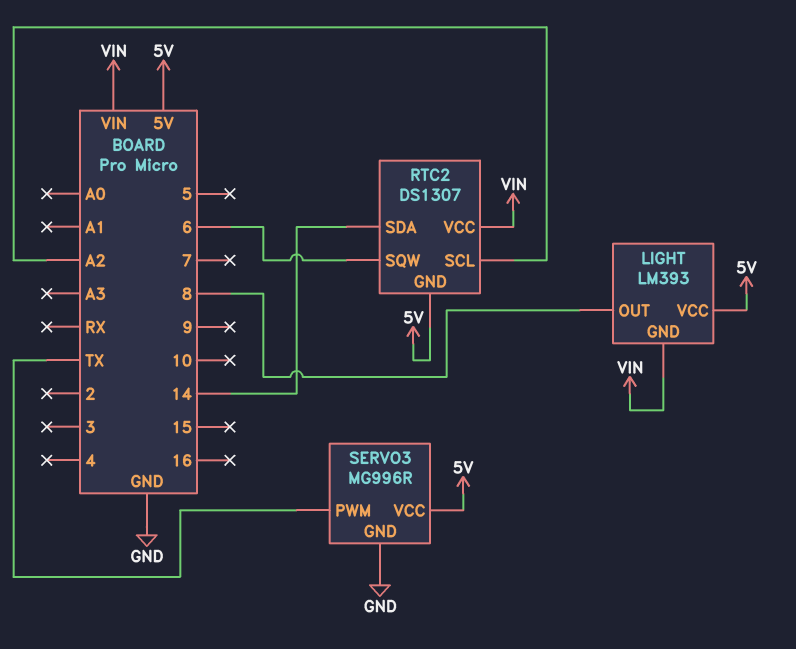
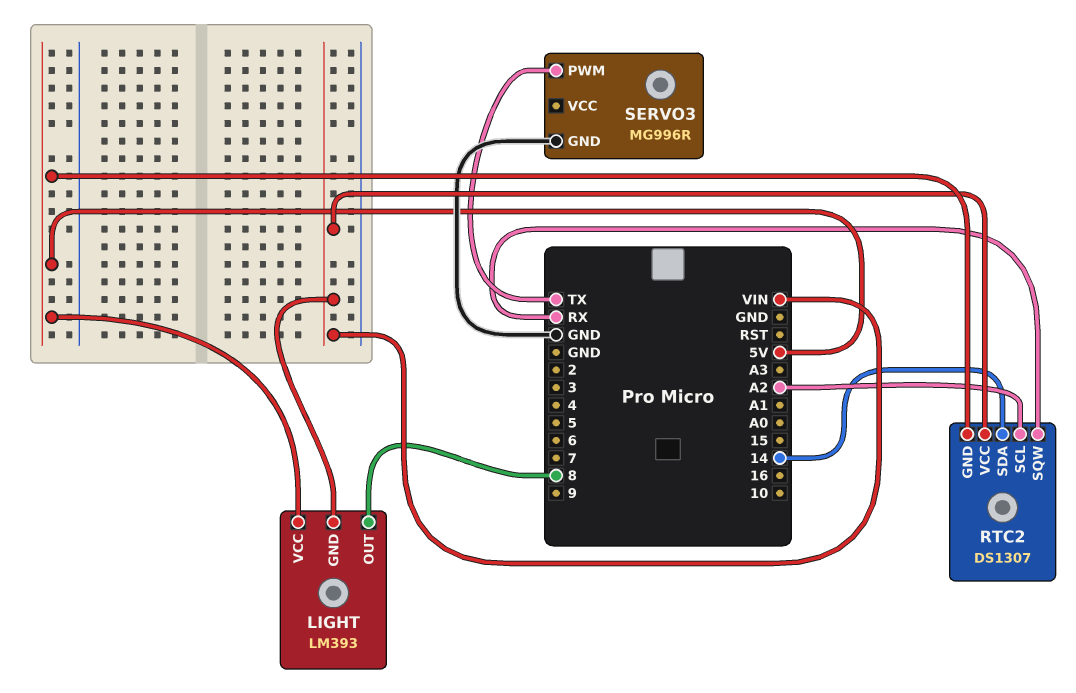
RTC2 pin SQW: 6 -> RX
SERVO3 pin VCC: 5V -> none

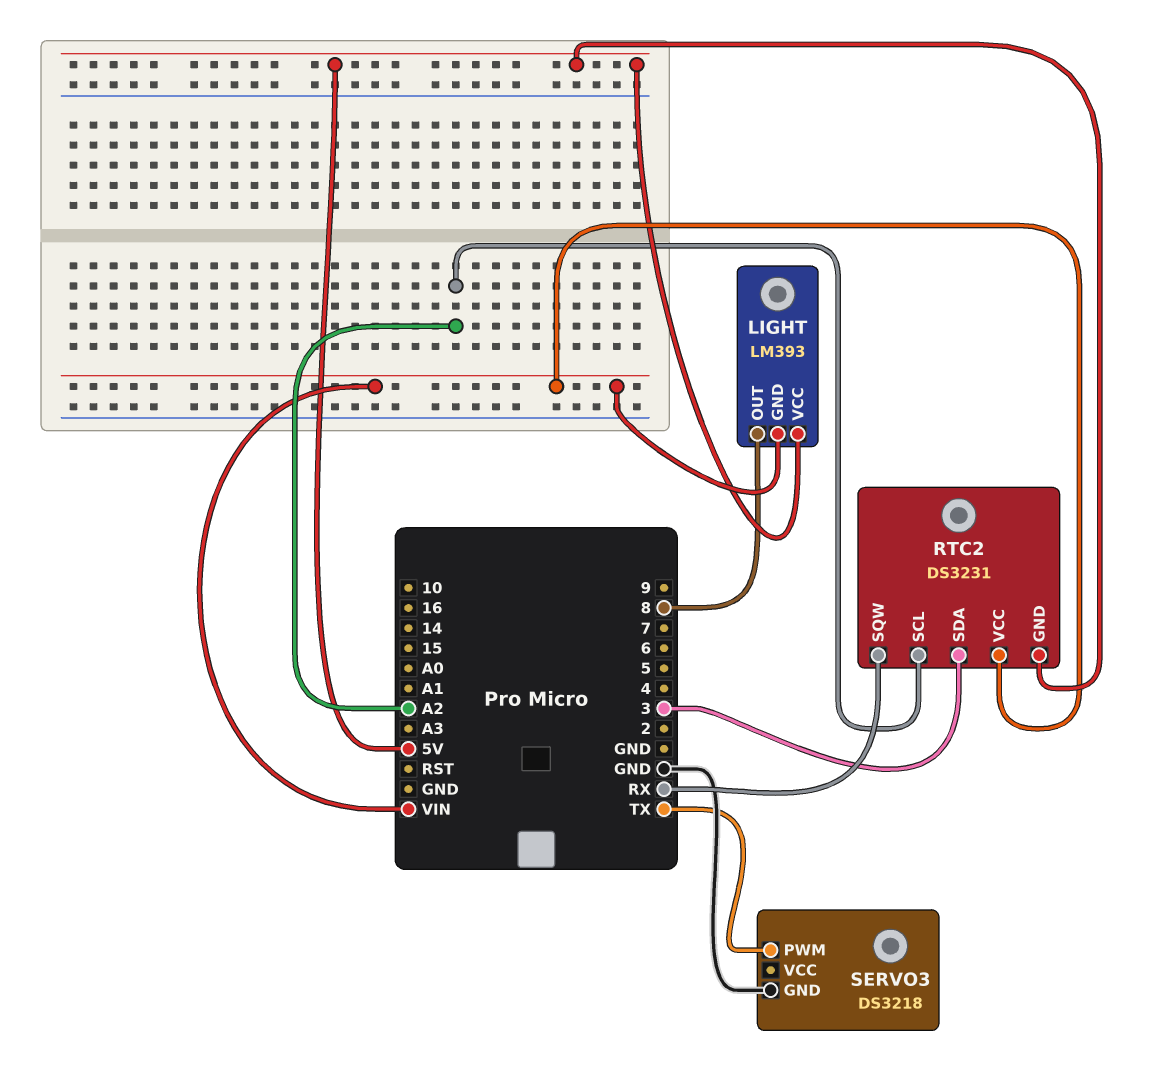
RTC2: DS1307 -> DS3231
RTC2 pin SDA: 14 -> 3
SERVO3: MG996R -> DS3218

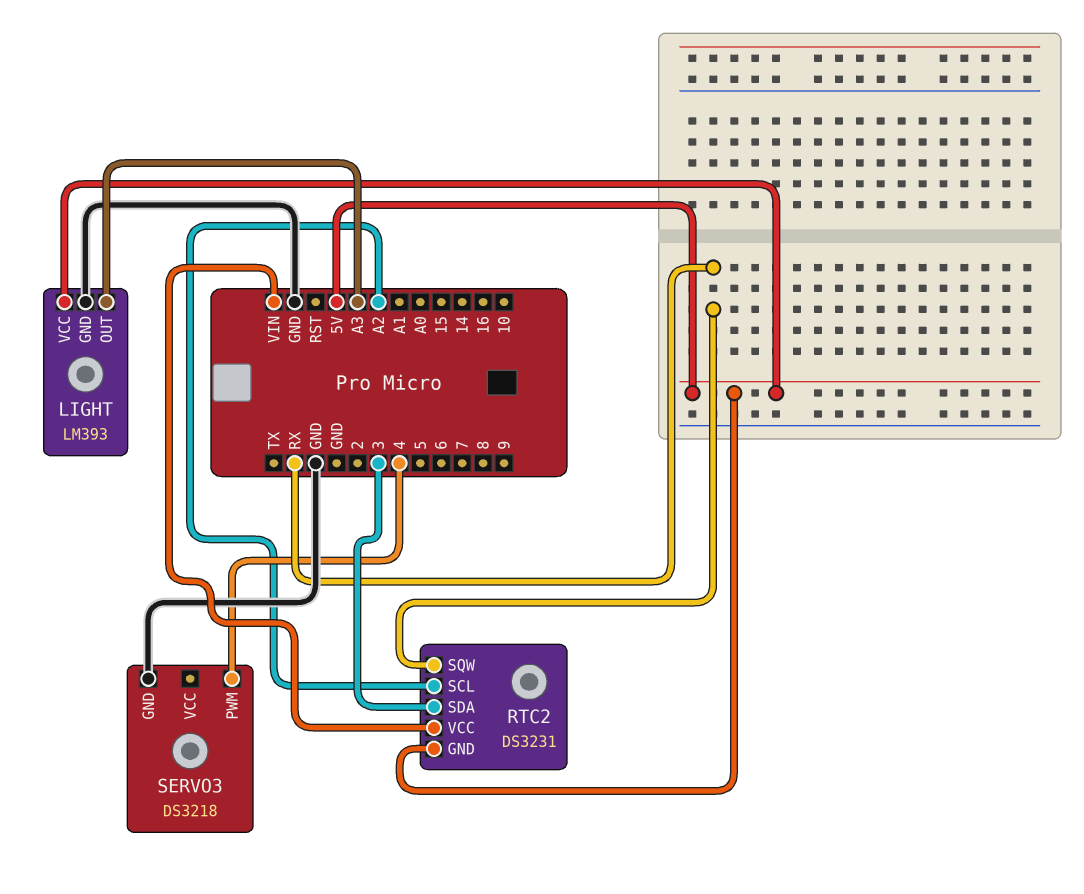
LIGHT pin GND: VIN -> GND
LIGHT pin OUT: 8 -> A3
SERVO3 pin PWM: TX -> 4

